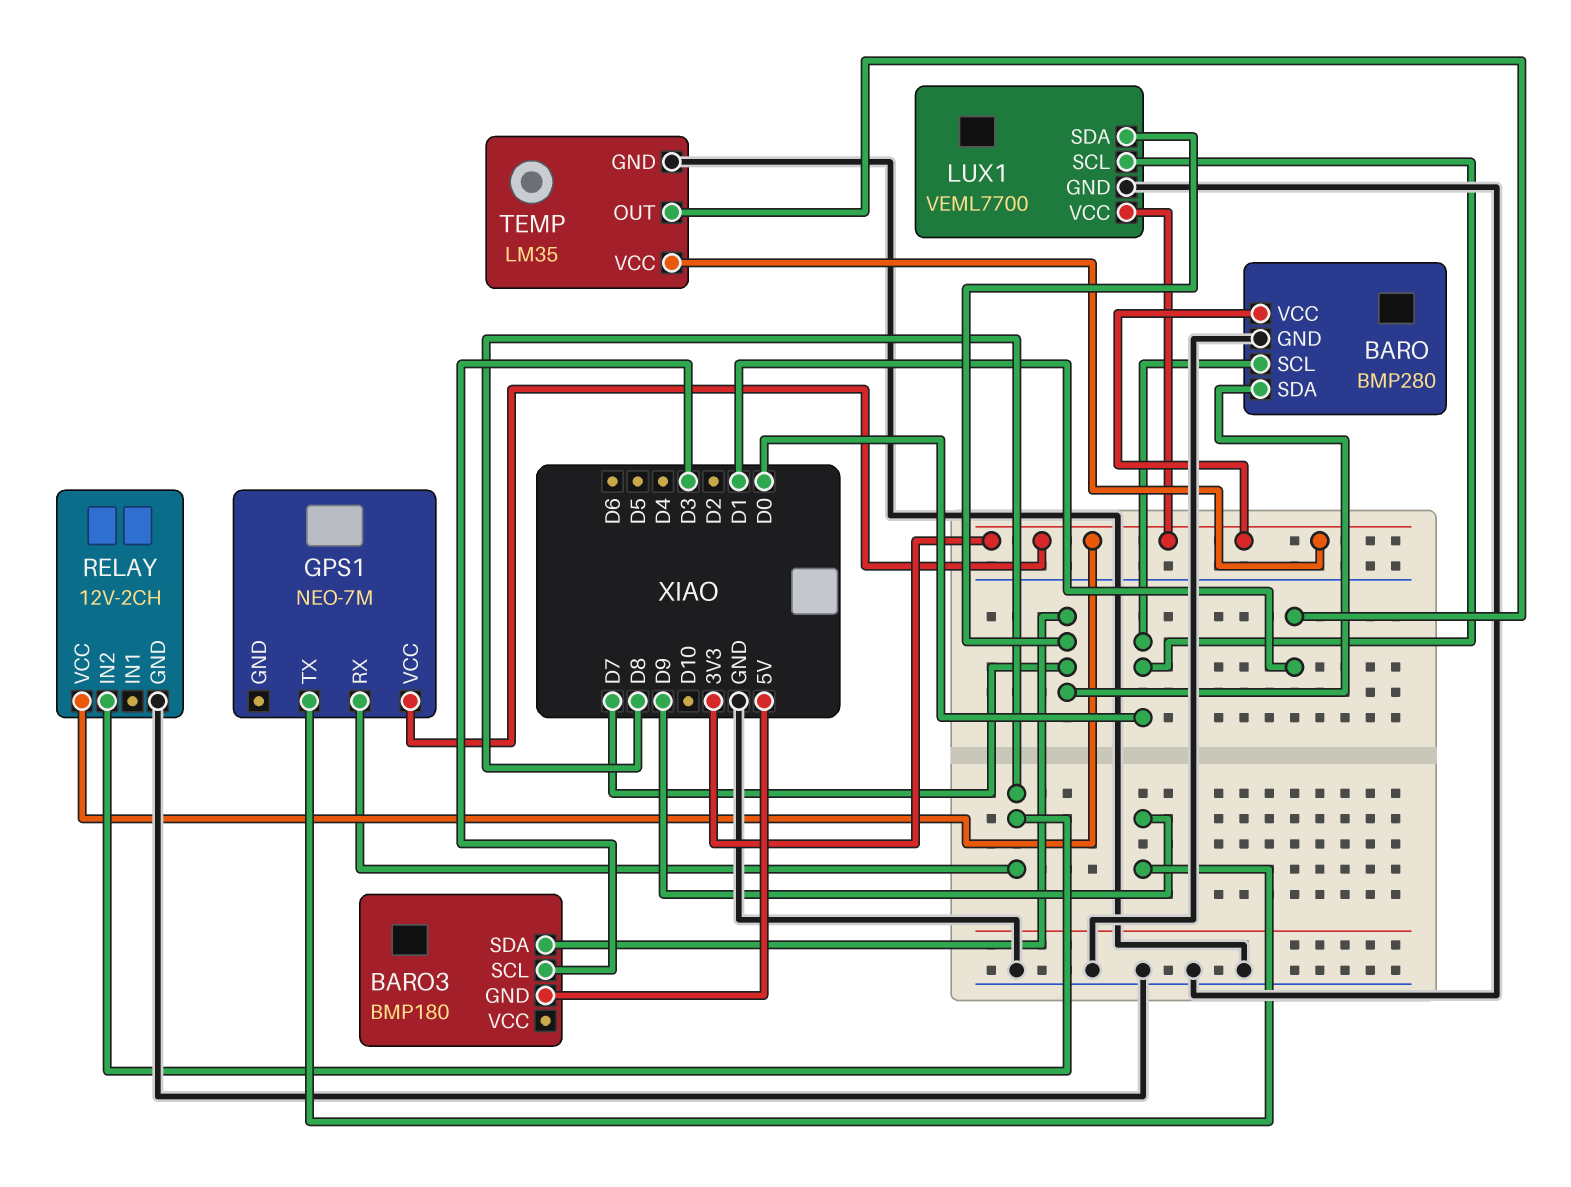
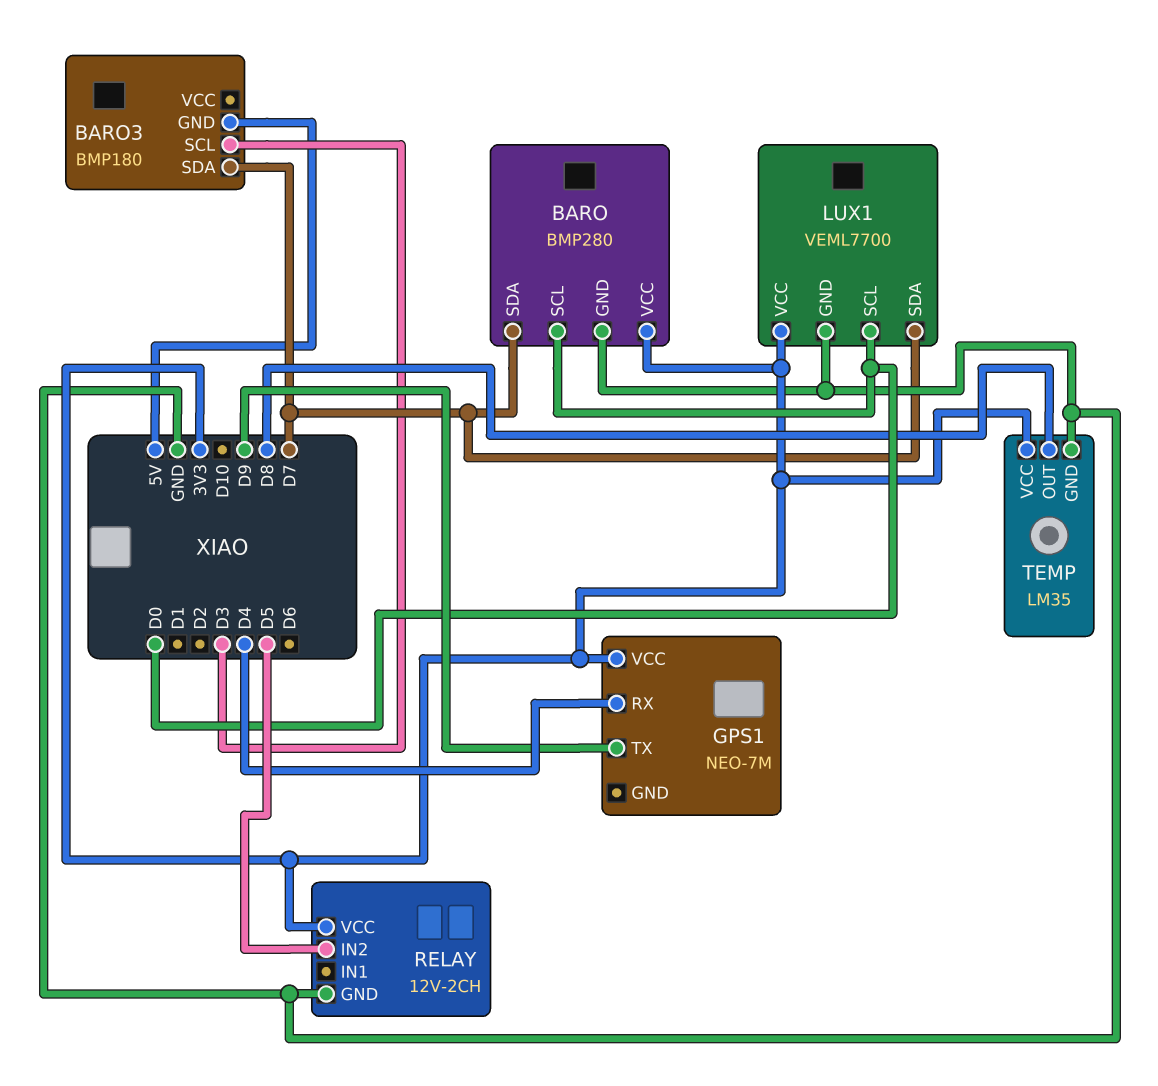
GPS1 pin RX: D8 -> D4
RELAY pin IN2: D8 -> D5
TEMP pin OUT: D1 -> D8

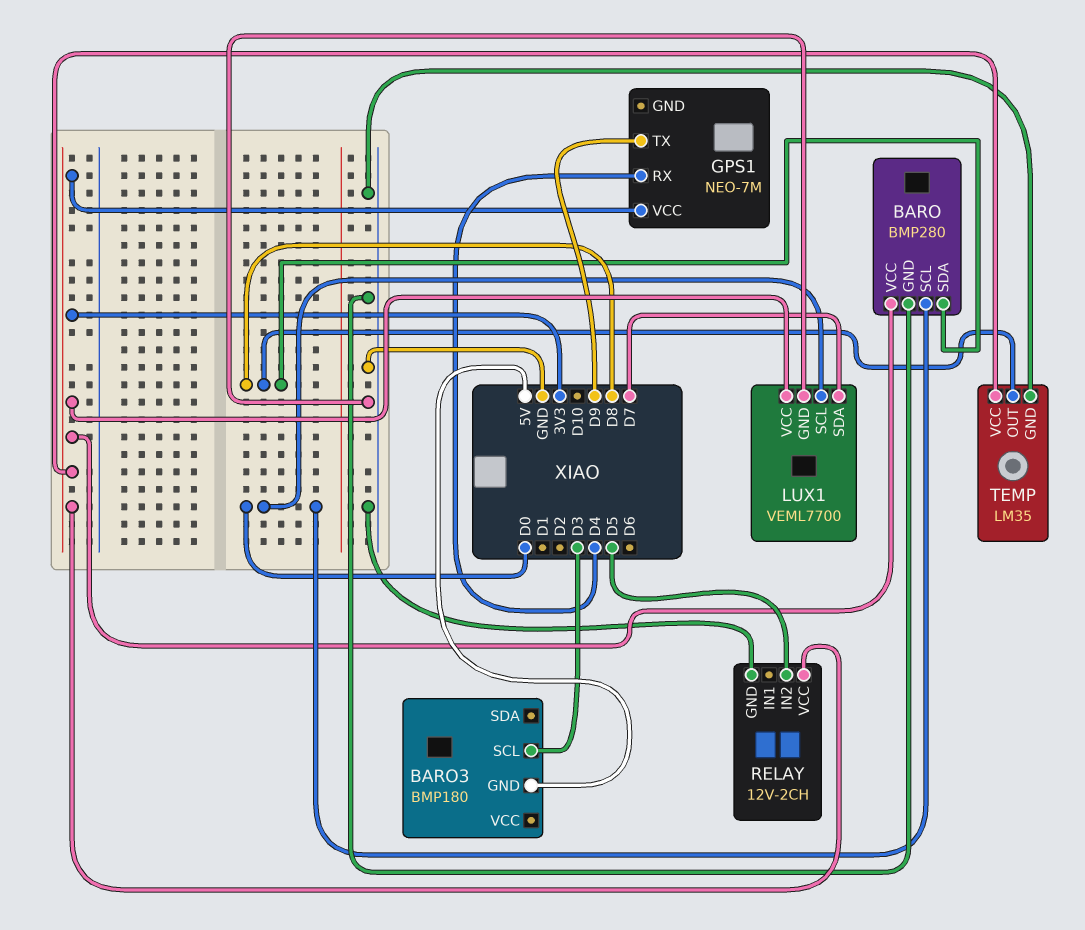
BARO pin SDA: D7 -> D8
BARO3 pin SDA: D7 -> none

